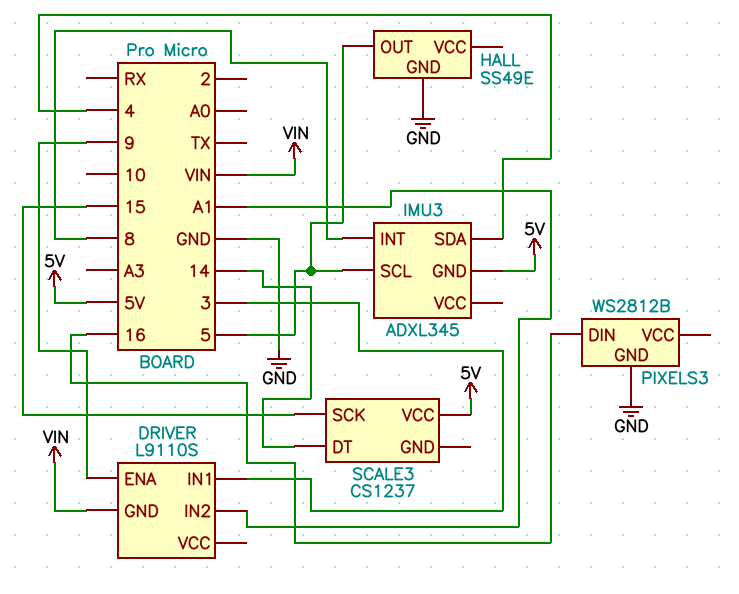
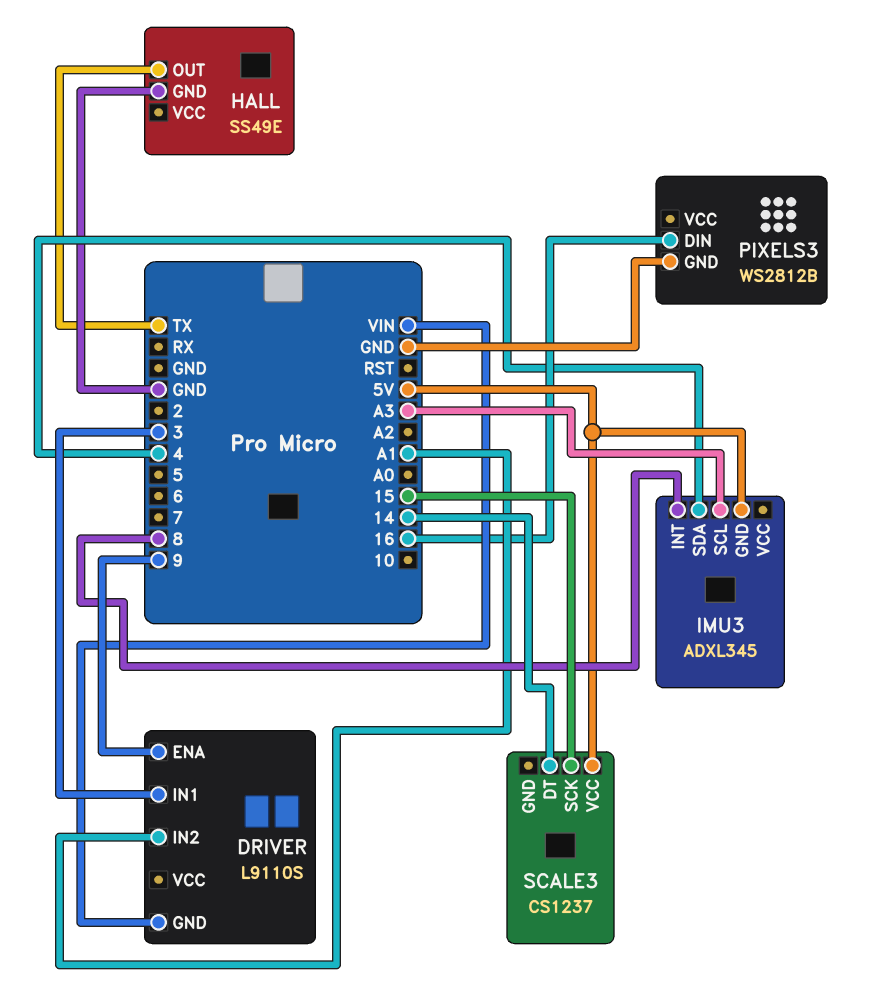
HALL pin OUT: 5 -> TX
IMU3 pin SCL: 5 -> A3

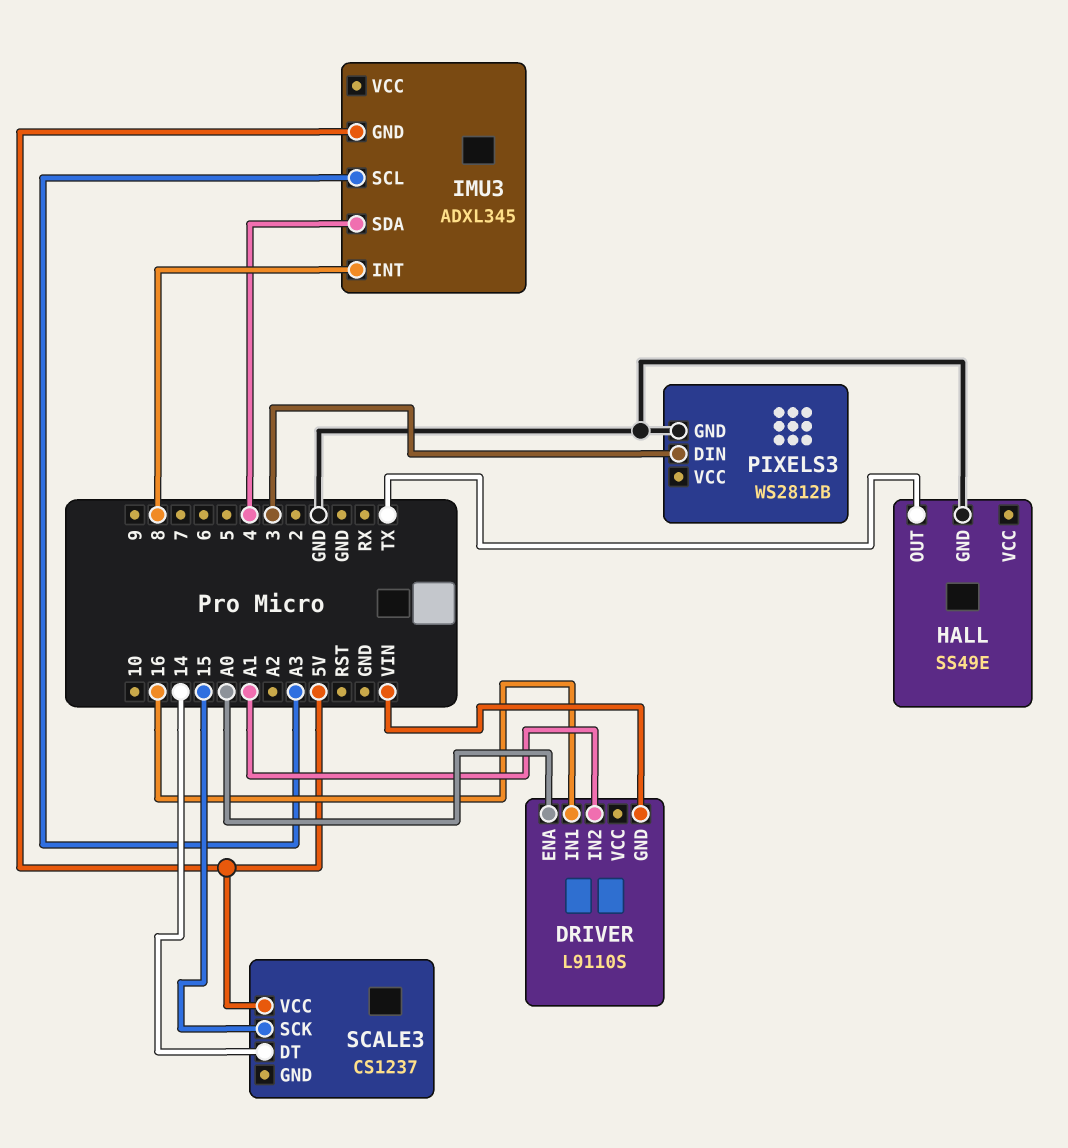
DRIVER pin ENA: 9 -> A0
DRIVER pin IN1: 3 -> 16
PIXELS3 pin DIN: 16 -> 3

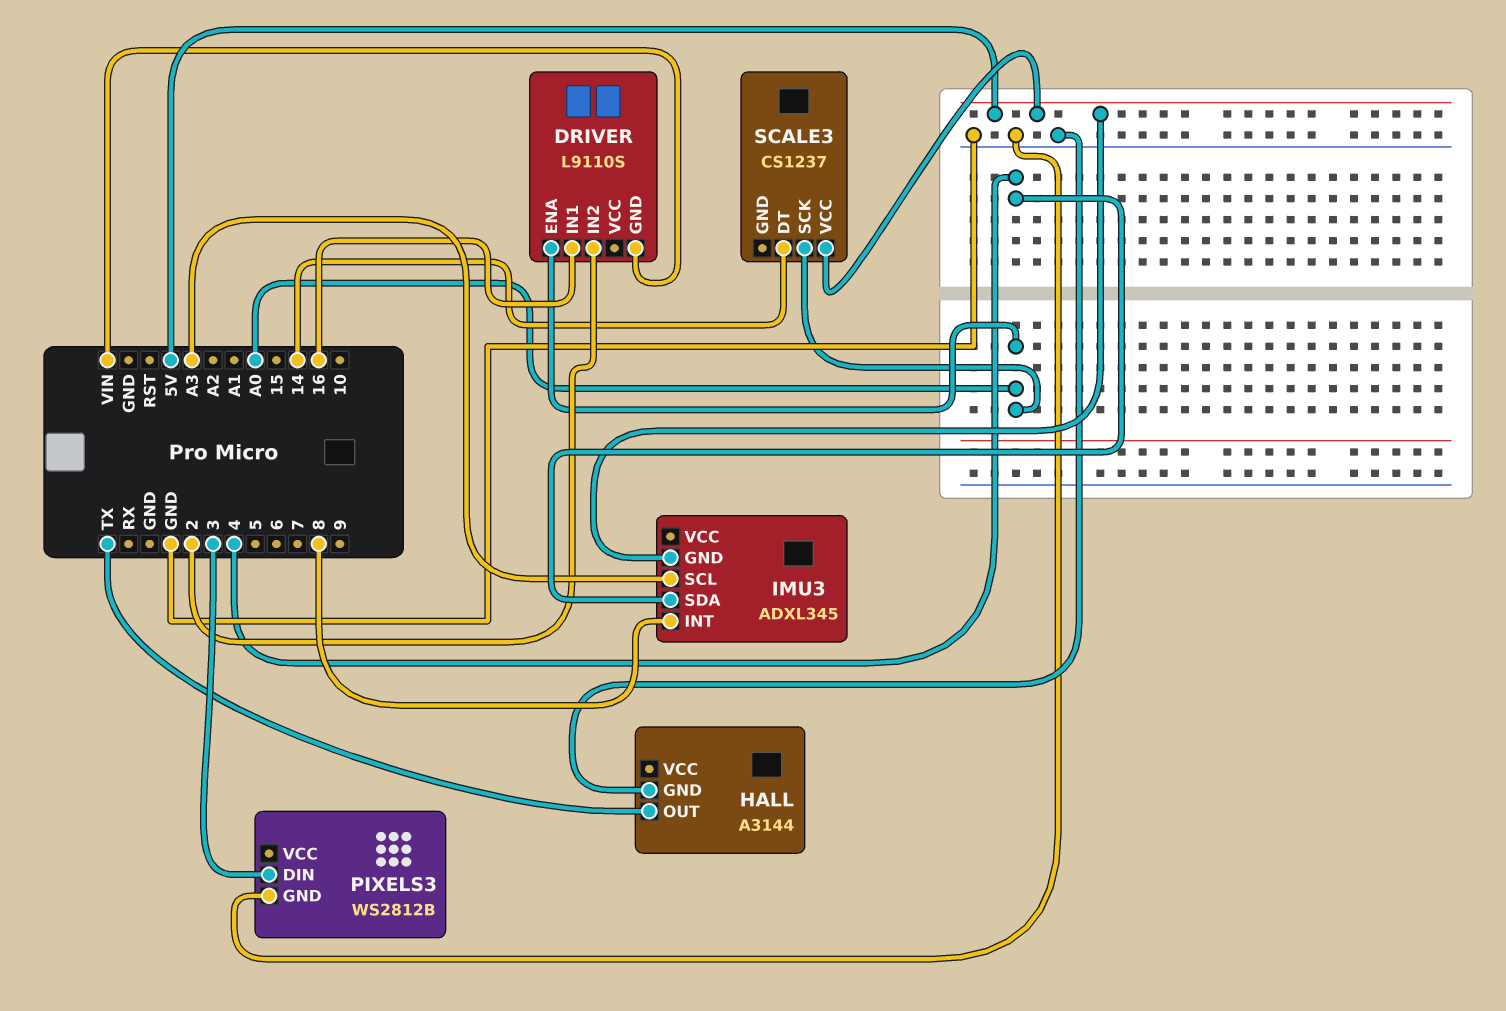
DRIVER pin IN2: A1 -> 2
HALL: SS49E -> A3144
SCALE3 pin SCK: 15 -> A0

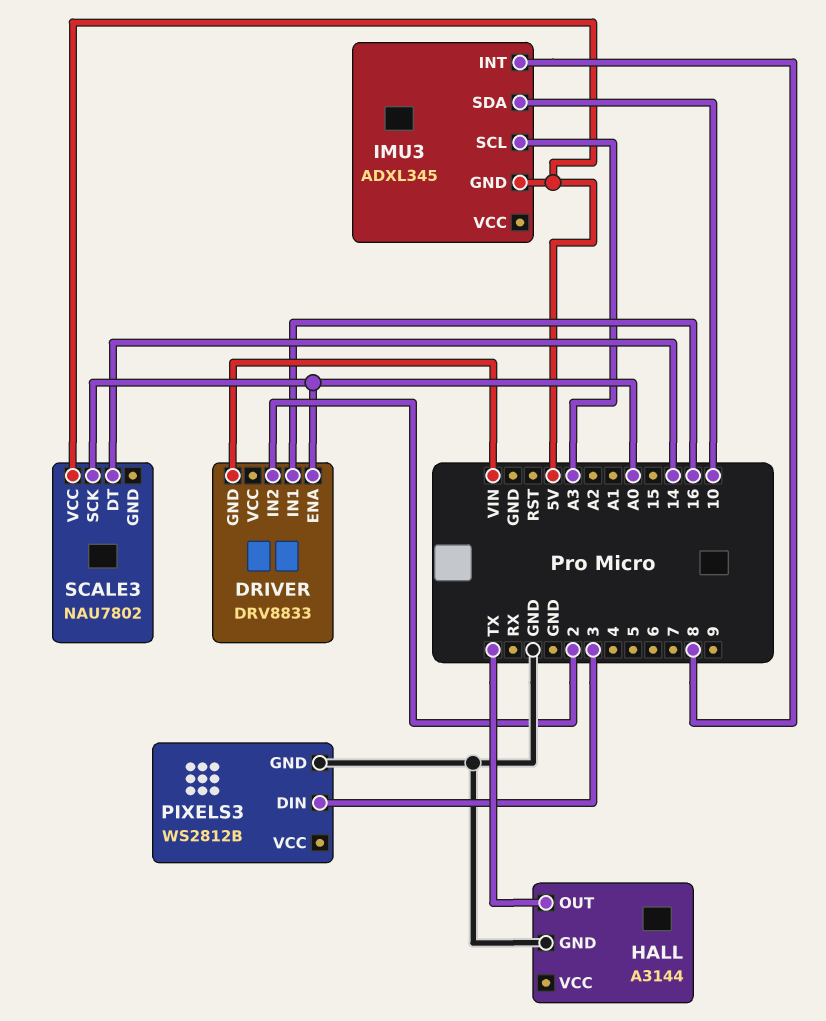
DRIVER: L9110S -> DRV8833
IMU3 pin SDA: 4 -> 10
SCALE3: CS1237 -> NAU7802

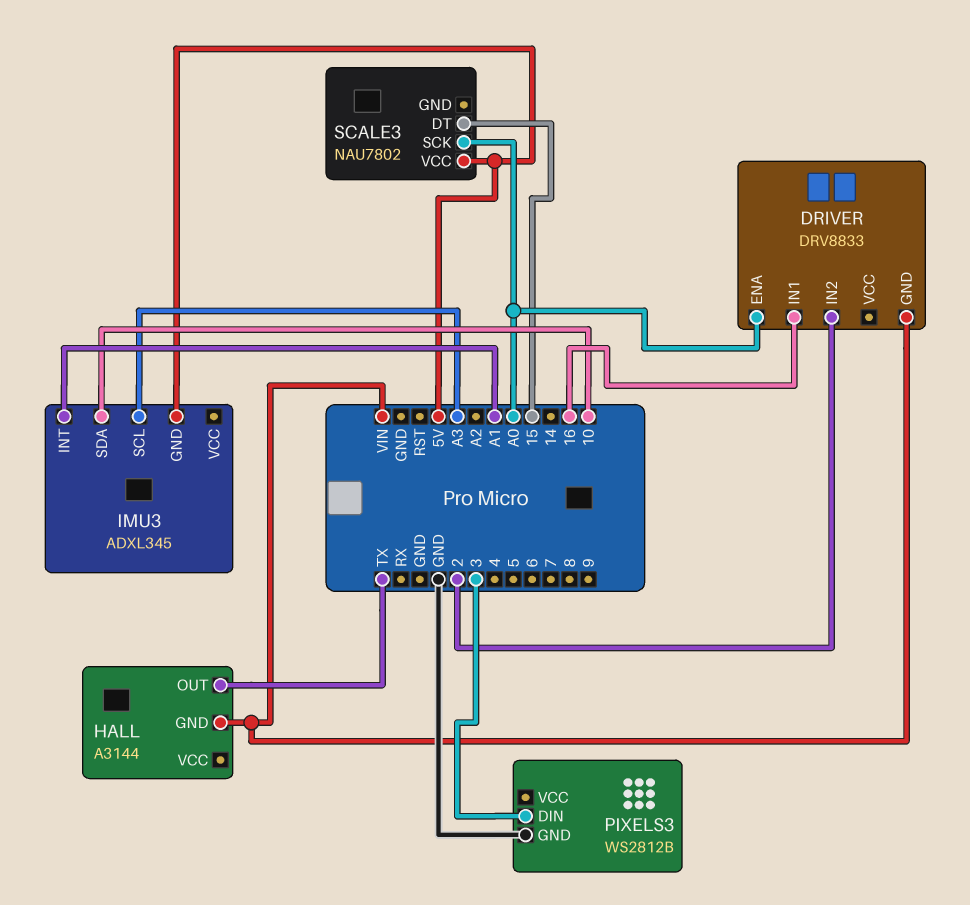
HALL pin GND: GND -> VIN
IMU3 pin INT: 8 -> A1
SCALE3 pin DT: 14 -> 15

